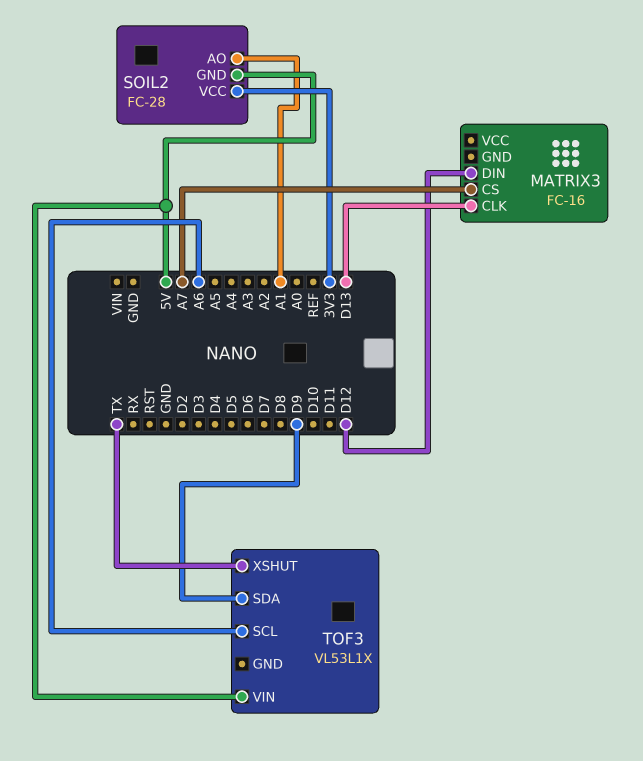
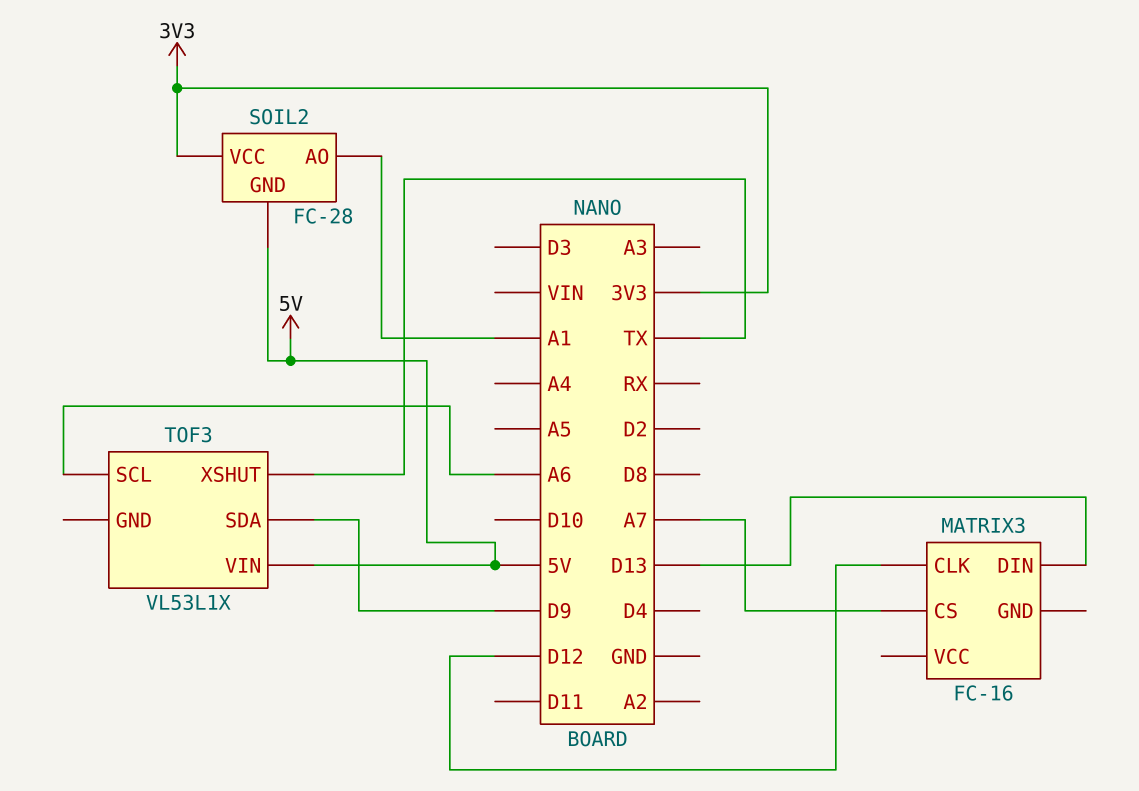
MATRIX3 pin CLK: D13 -> D12
MATRIX3 pin DIN: D12 -> D13

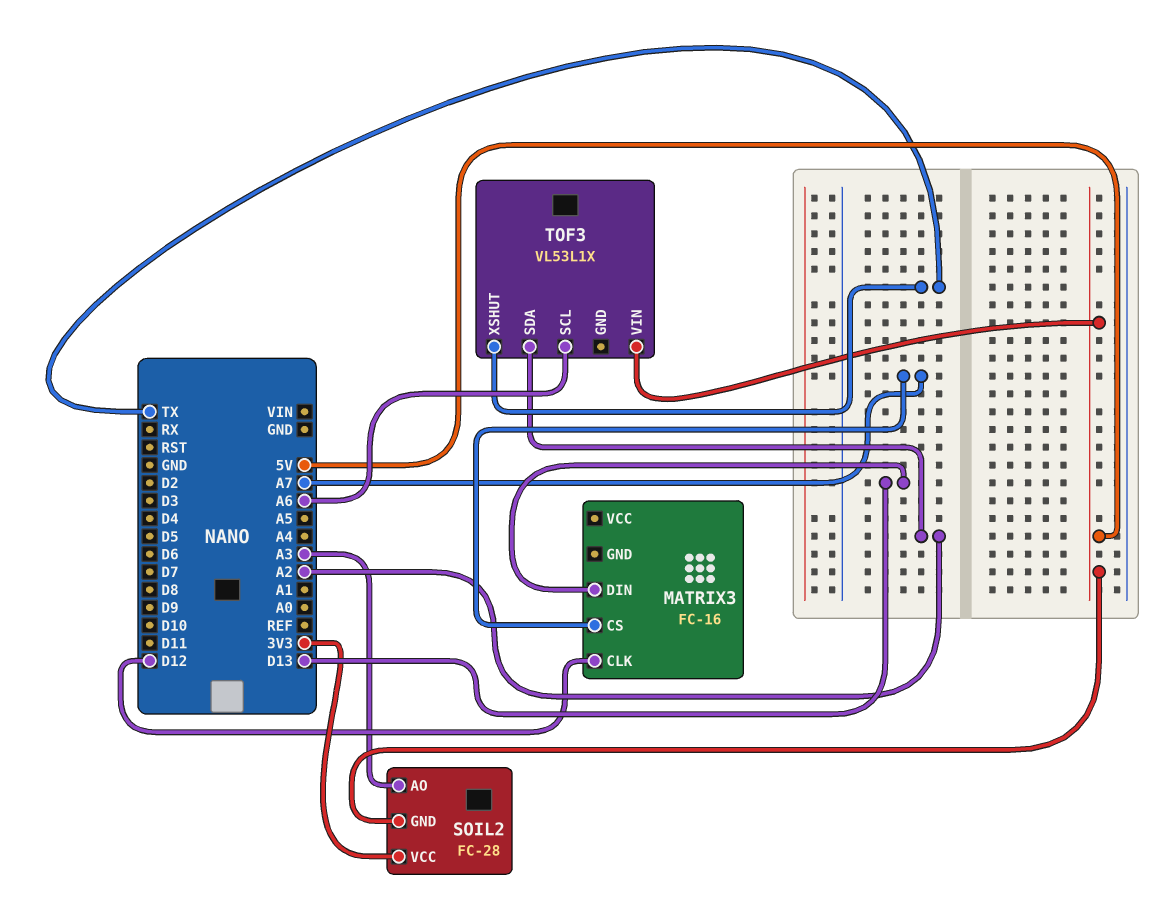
SOIL2 pin AO: A1 -> A3
TOF3 pin SDA: D9 -> A2

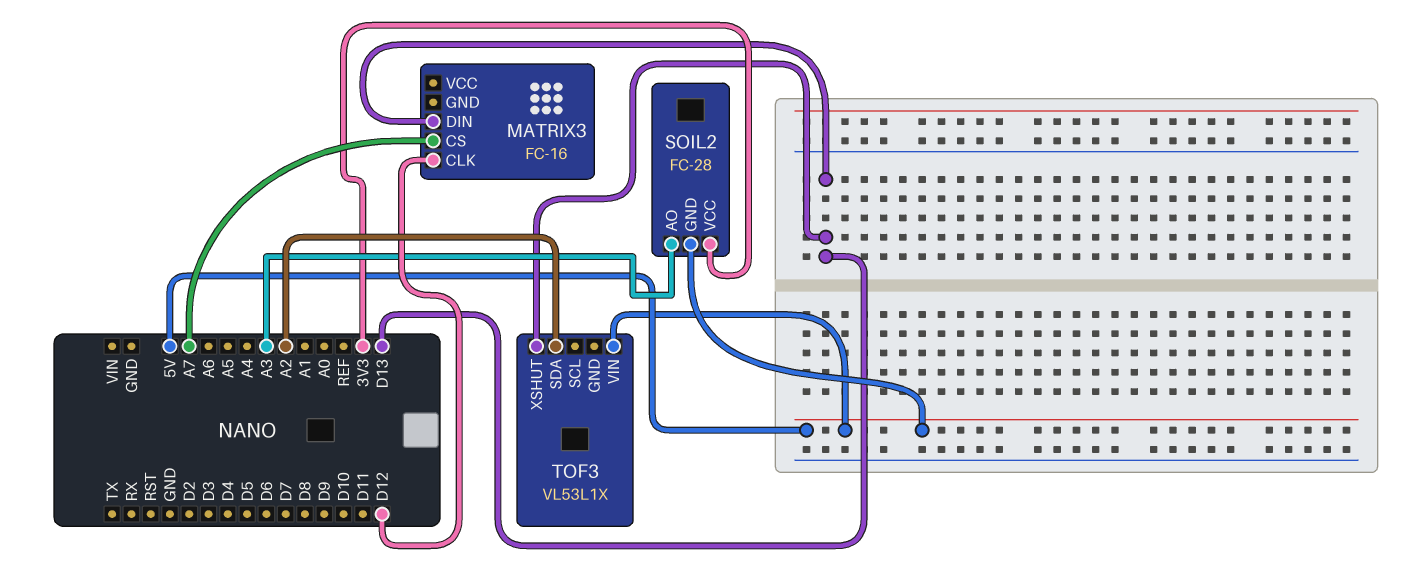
TOF3 pin SCL: A6 -> none
TOF3 pin XSHUT: TX -> D13

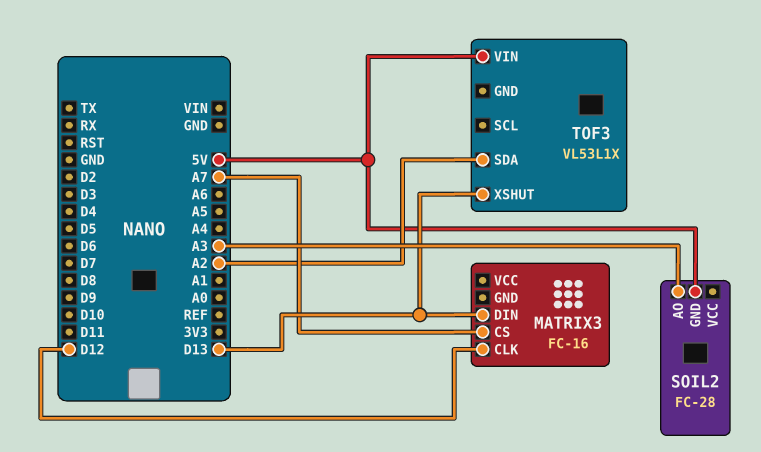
SOIL2 pin VCC: 3V3 -> none

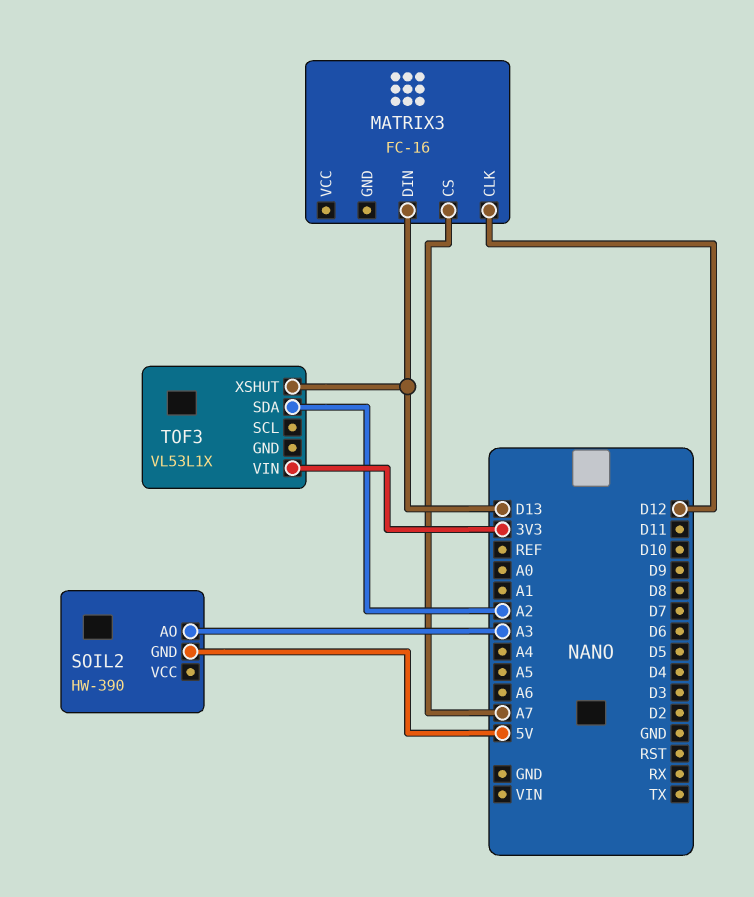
SOIL2: FC-28 -> HW-390
TOF3 pin VIN: 5V -> 3V3

